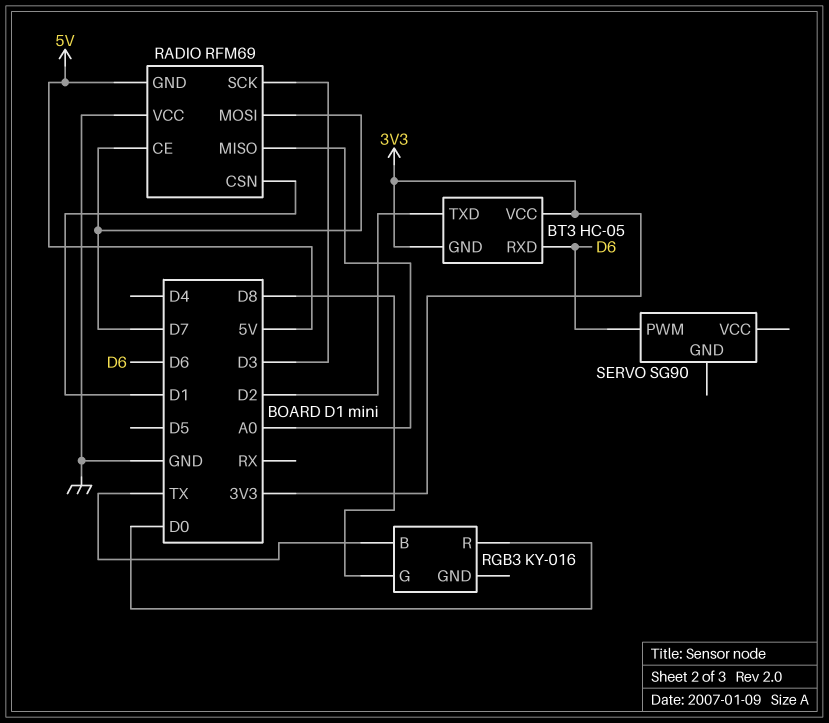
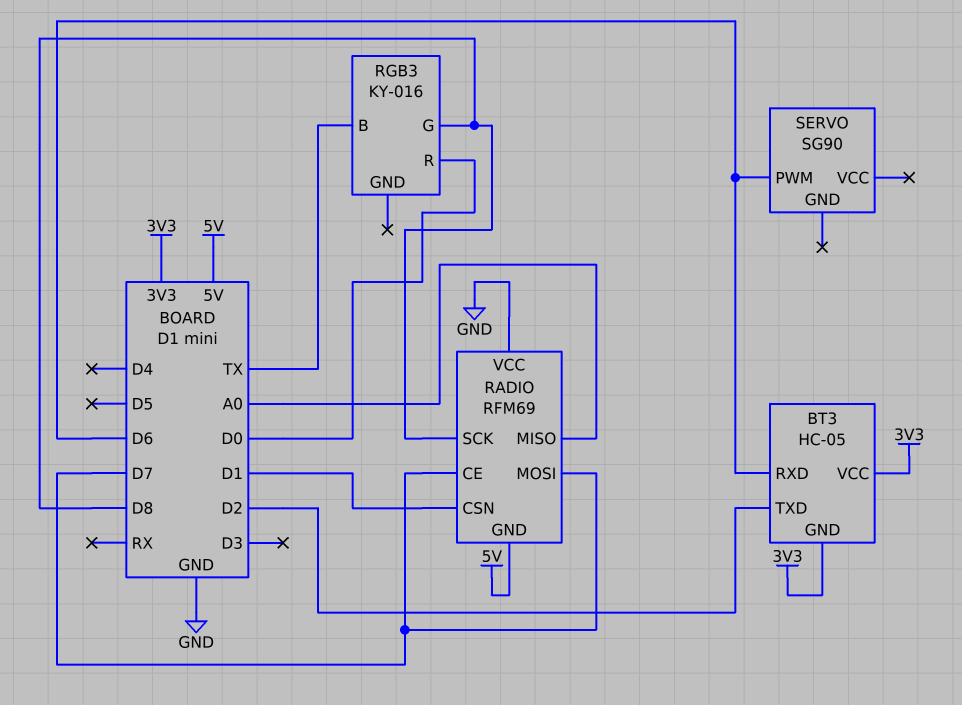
RADIO pin SCK: D3 -> D8

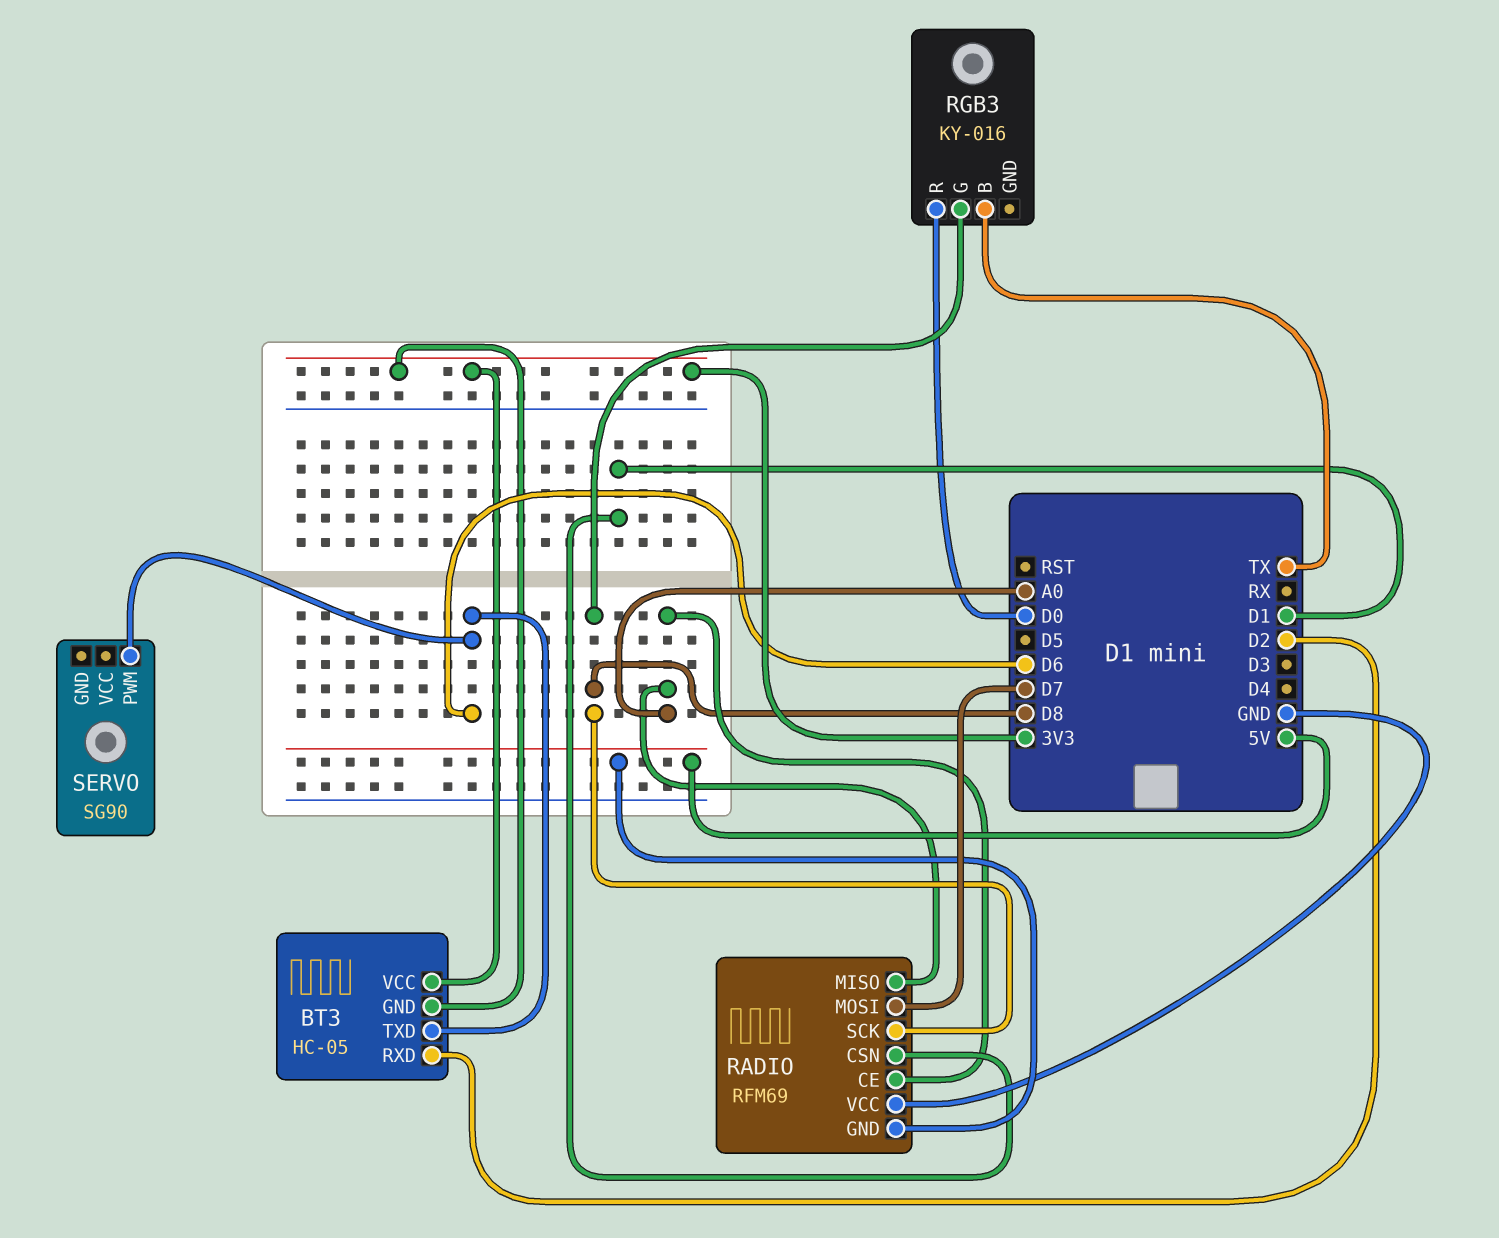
BT3 pin RXD: D6 -> D2
BT3 pin TXD: D2 -> D6
RADIO pin CE: D7 -> A0

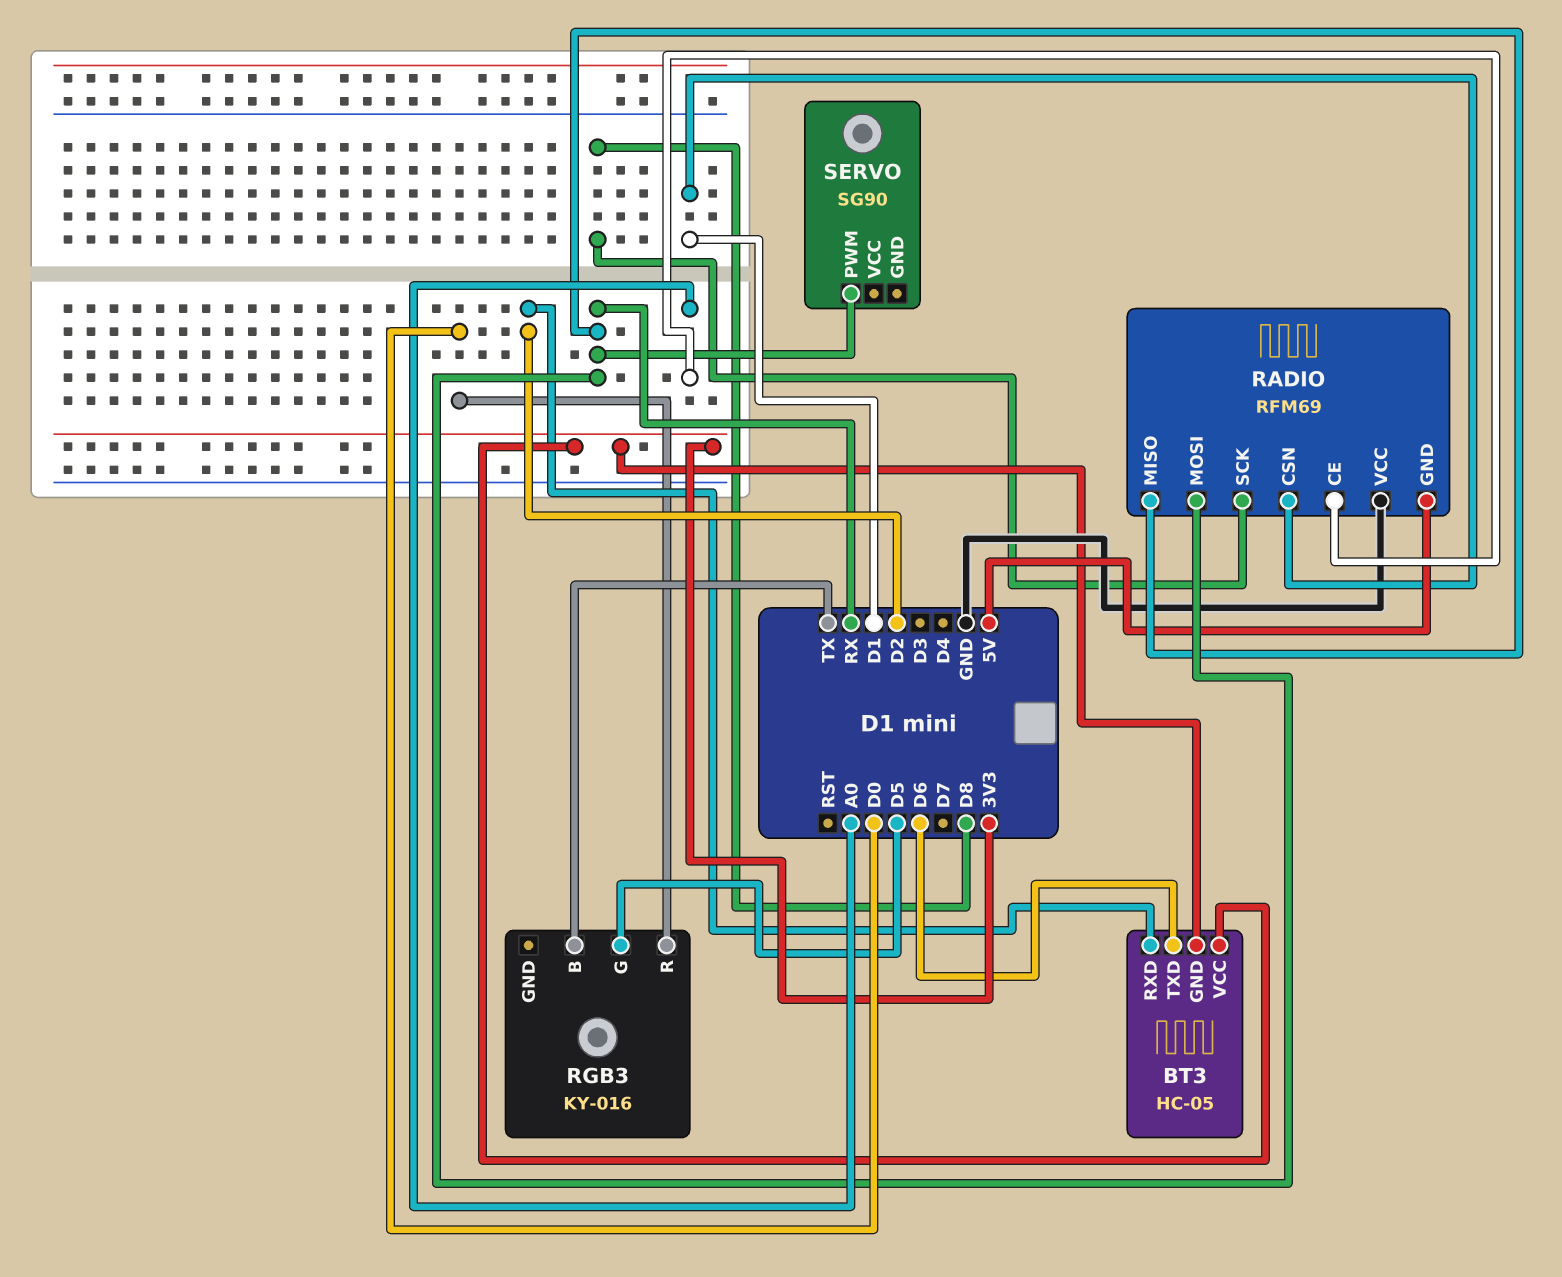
RADIO pin MISO: A0 -> RX
RADIO pin MOSI: D7 -> RX
RGB3 pin G: D8 -> D5
SERVO pin PWM: D6 -> RX

